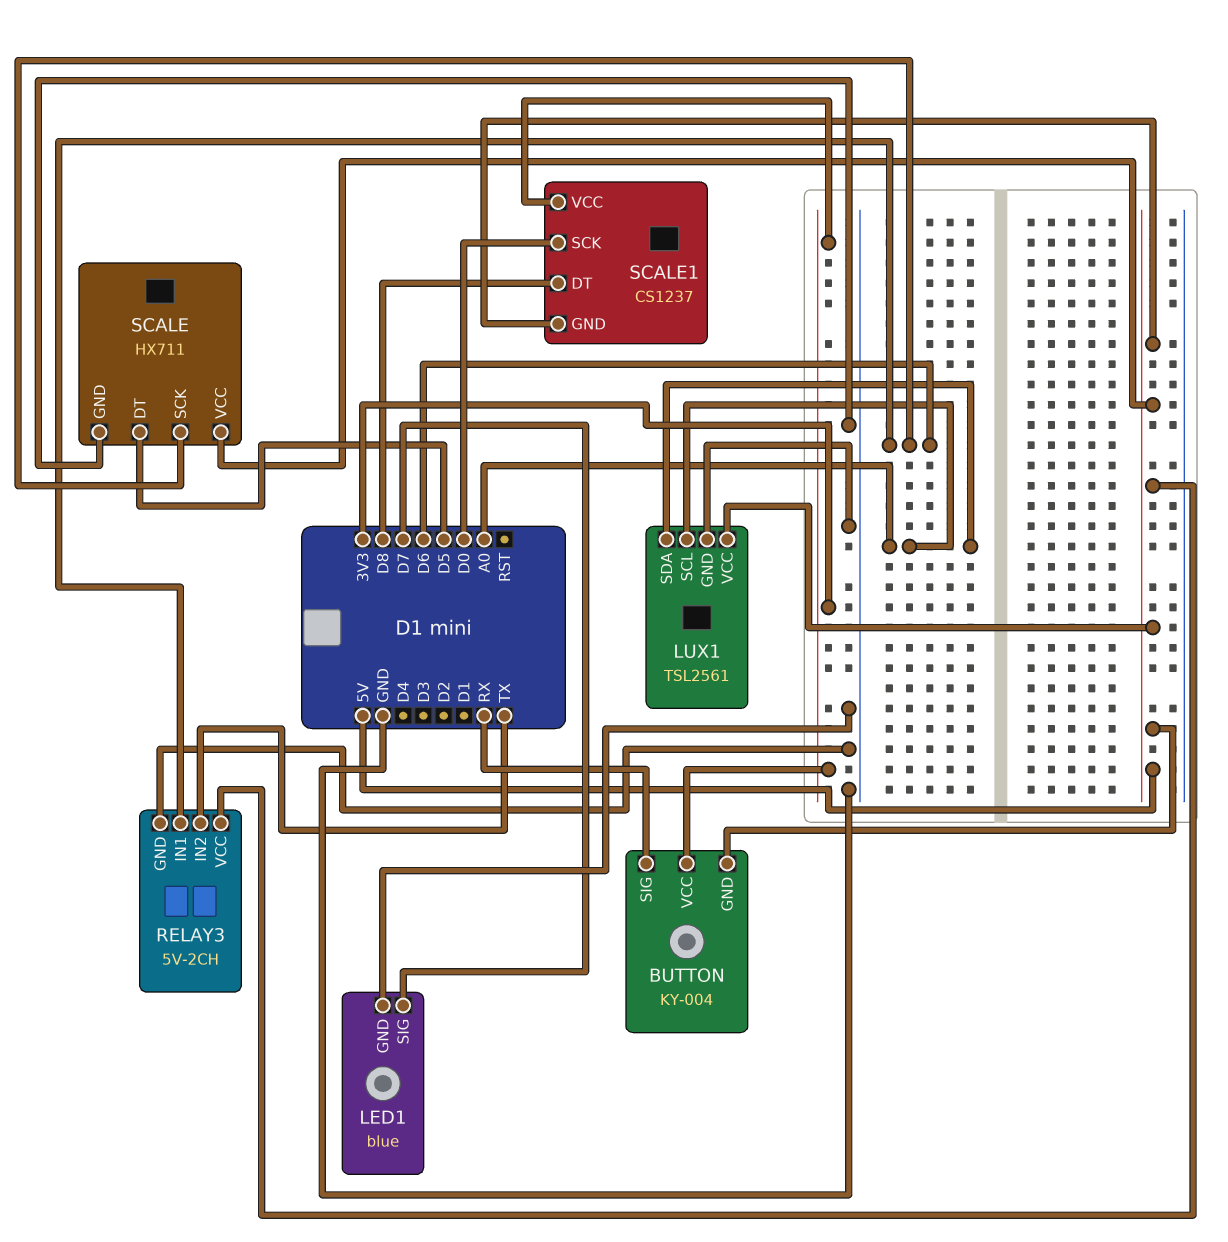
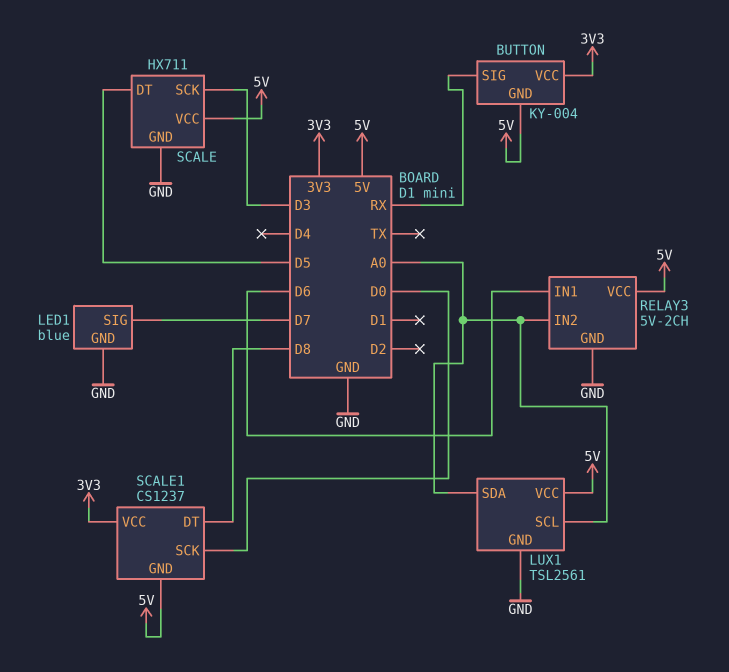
RELAY3 pin IN2: TX -> A0
SCALE pin SCK: D6 -> D3

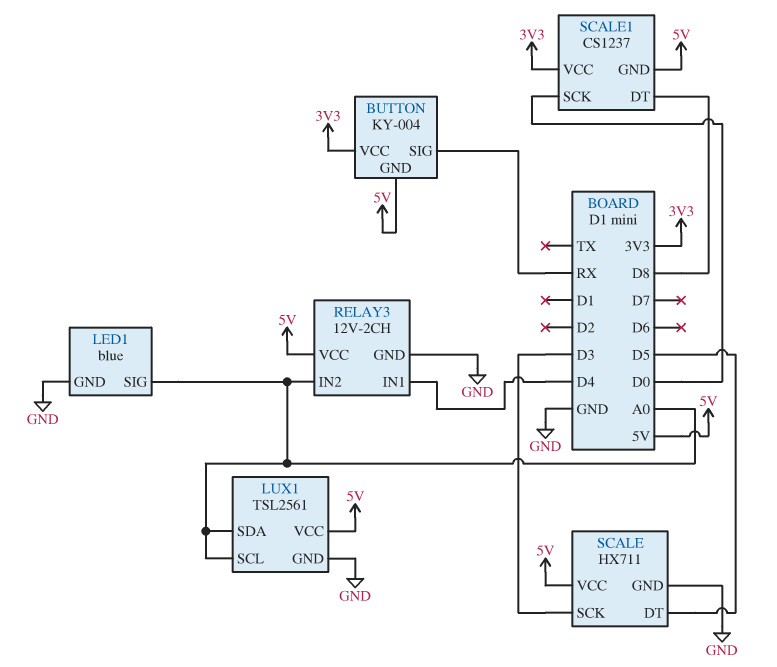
LED1 pin SIG: D7 -> A0
RELAY3: 5V-2CH -> 12V-2CH
RELAY3 pin IN1: D6 -> D4

